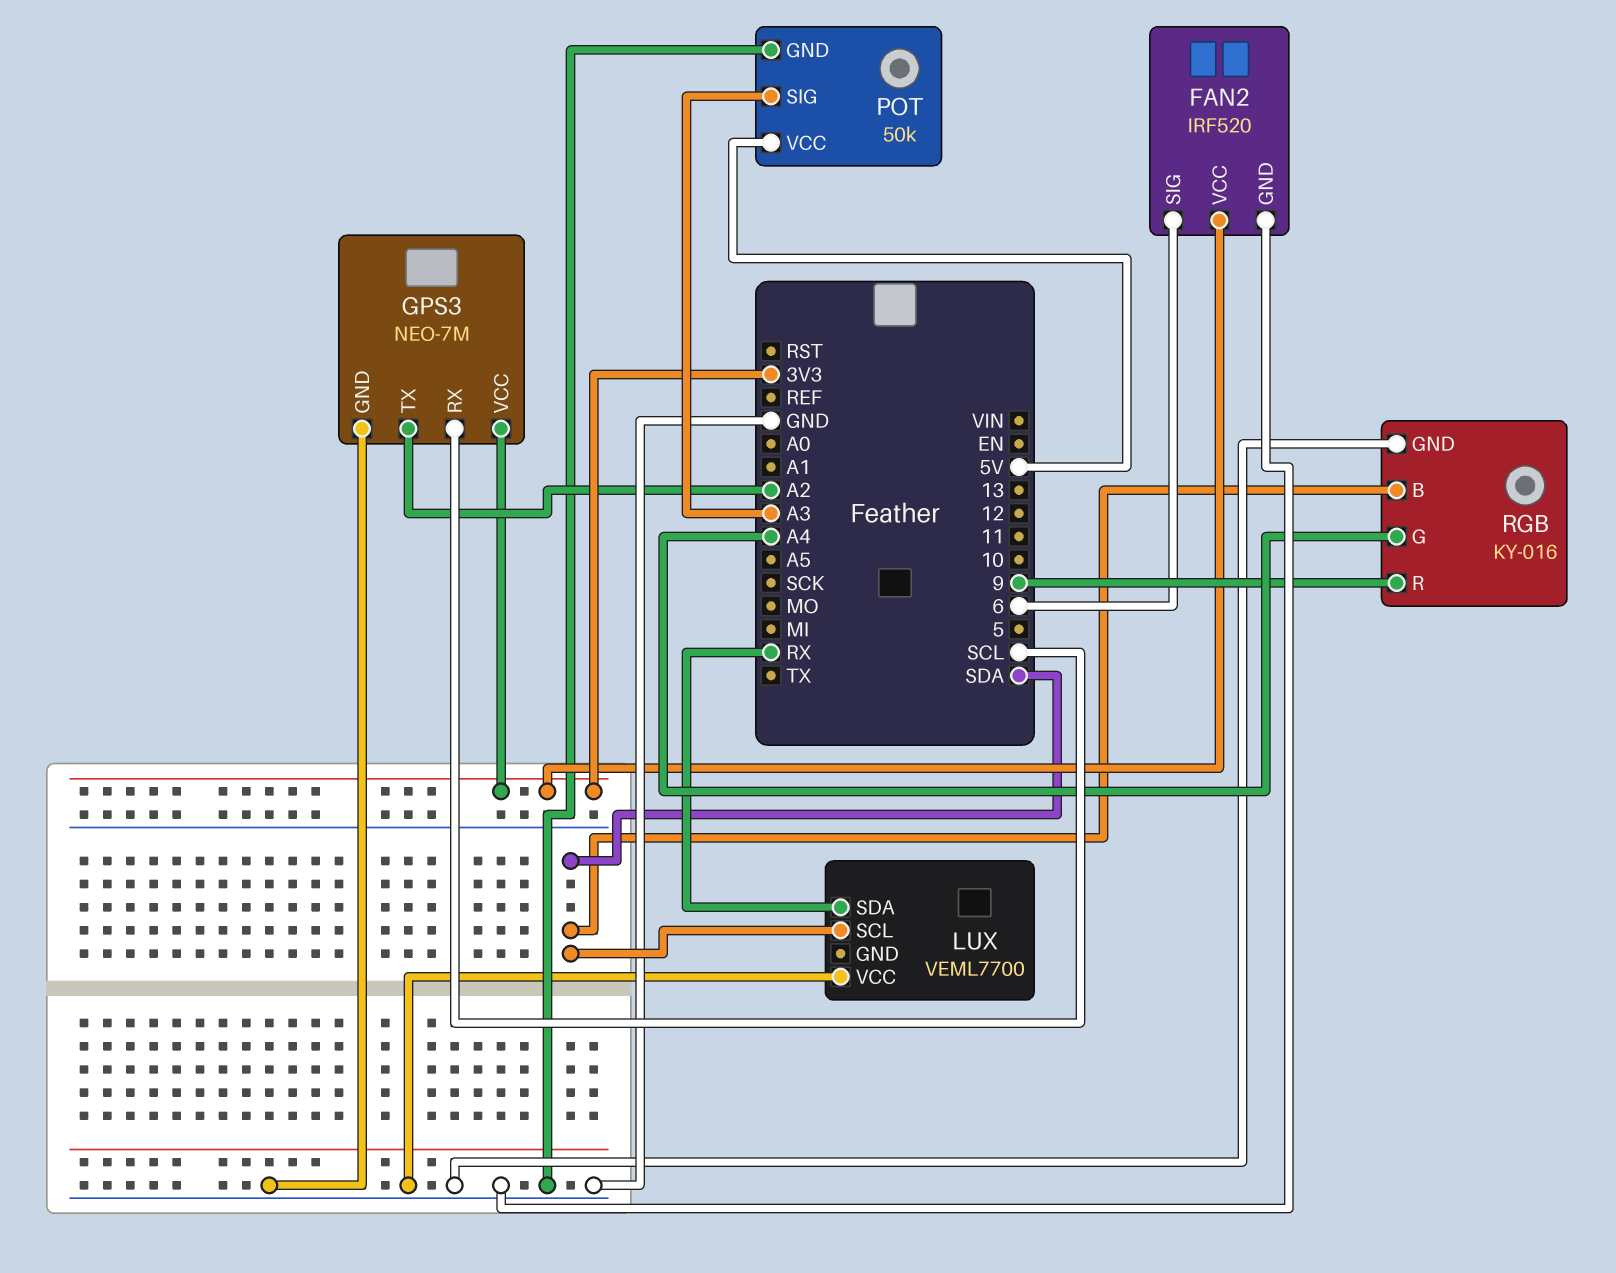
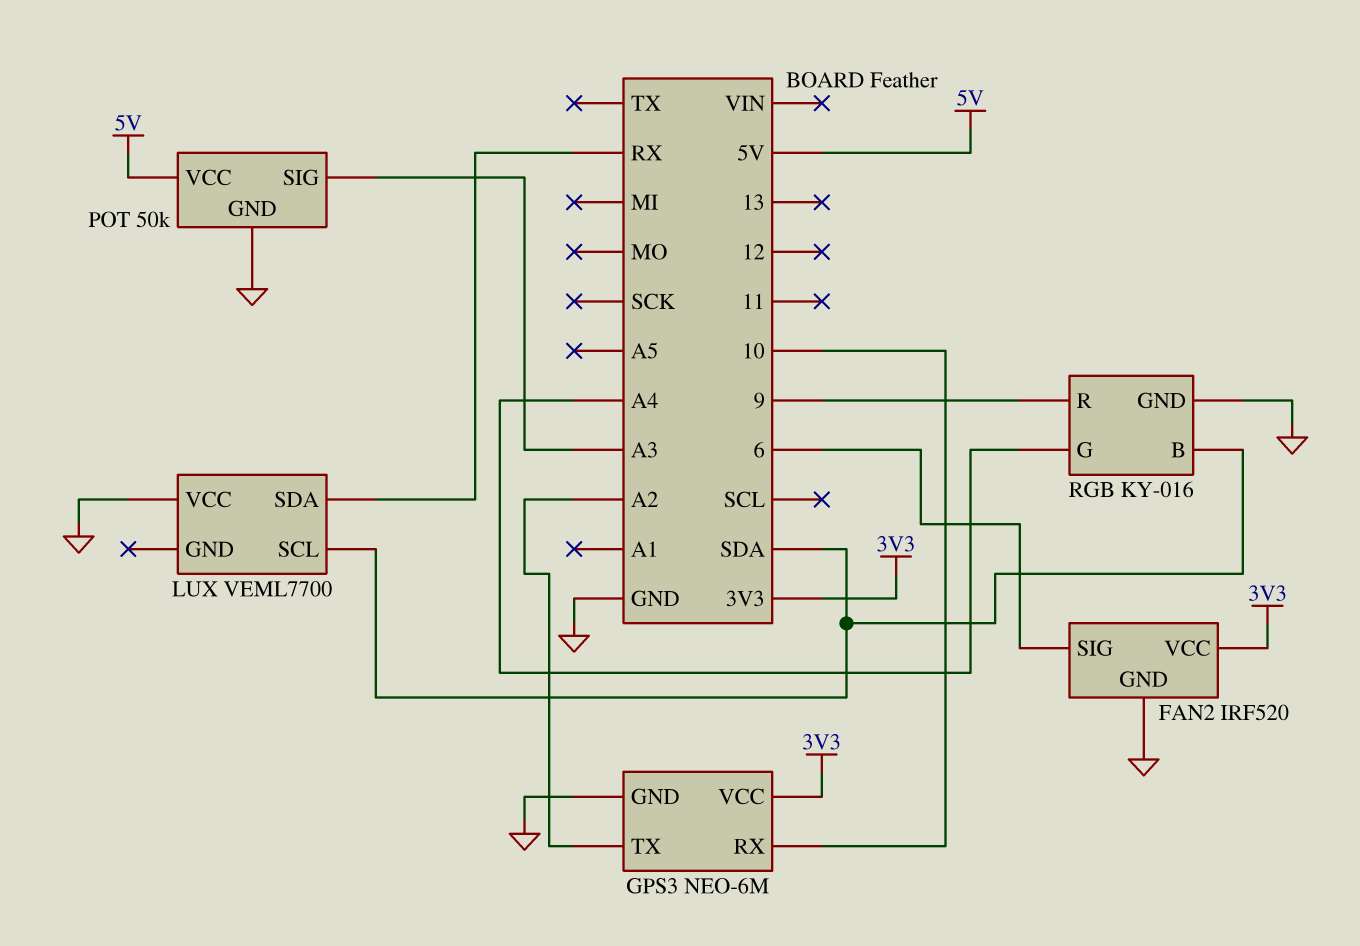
GPS3: NEO-7M -> NEO-6M
GPS3 pin RX: SCL -> 10

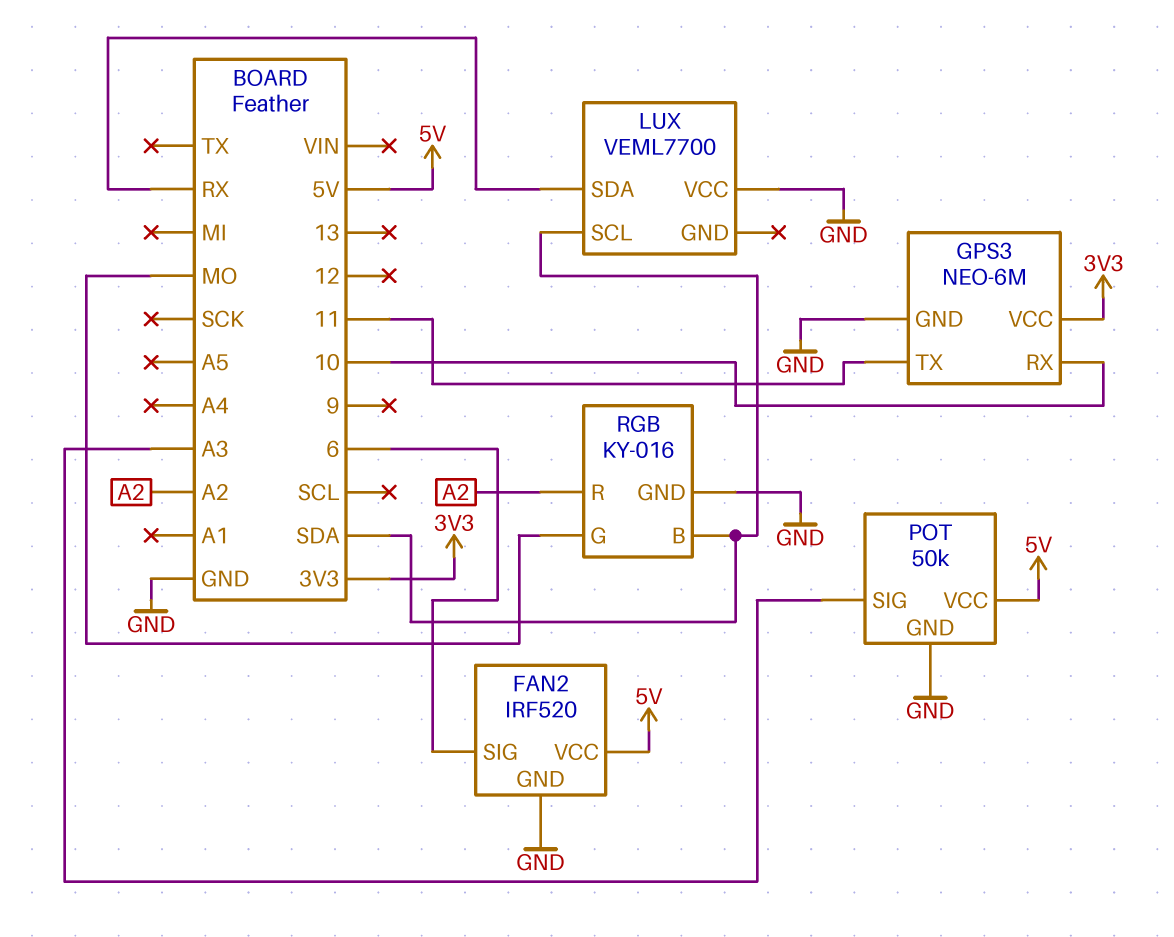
FAN2 pin VCC: 3V3 -> 5V
GPS3 pin TX: A2 -> 11
RGB pin G: A4 -> MO
RGB pin R: 9 -> A2

